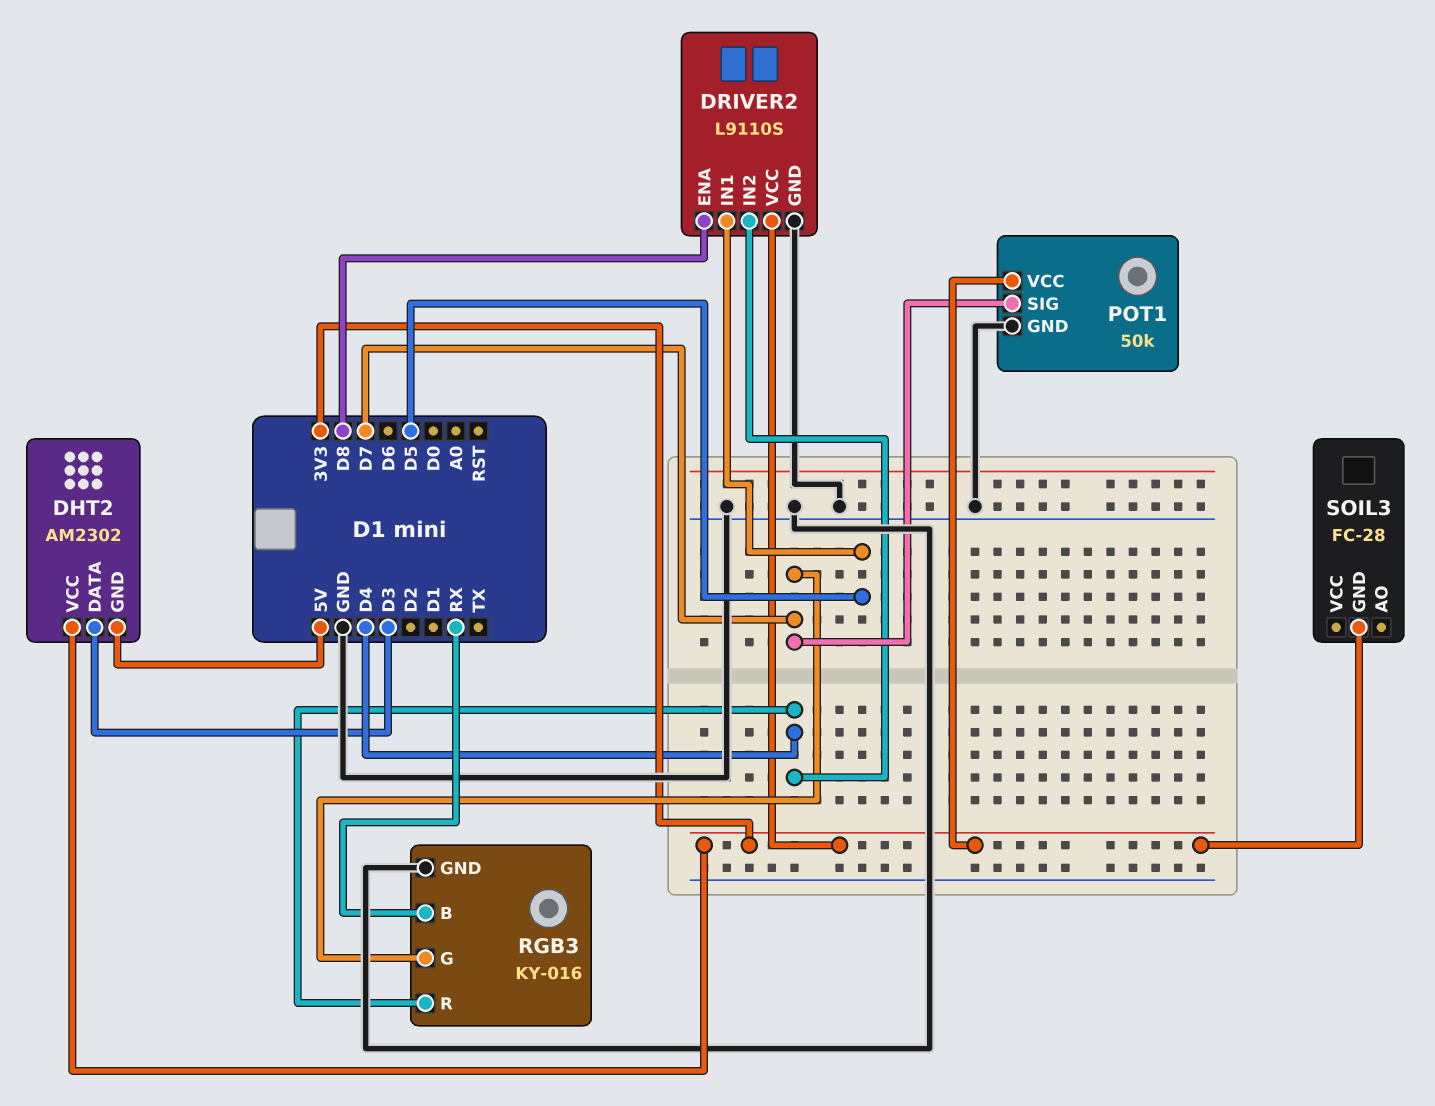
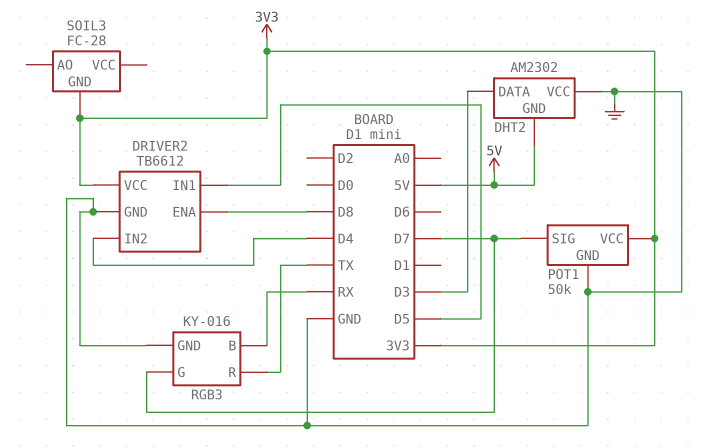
DHT2 pin VCC: 3V3 -> GND
DRIVER2: L9110S -> TB6612
RGB3 pin R: D4 -> TX

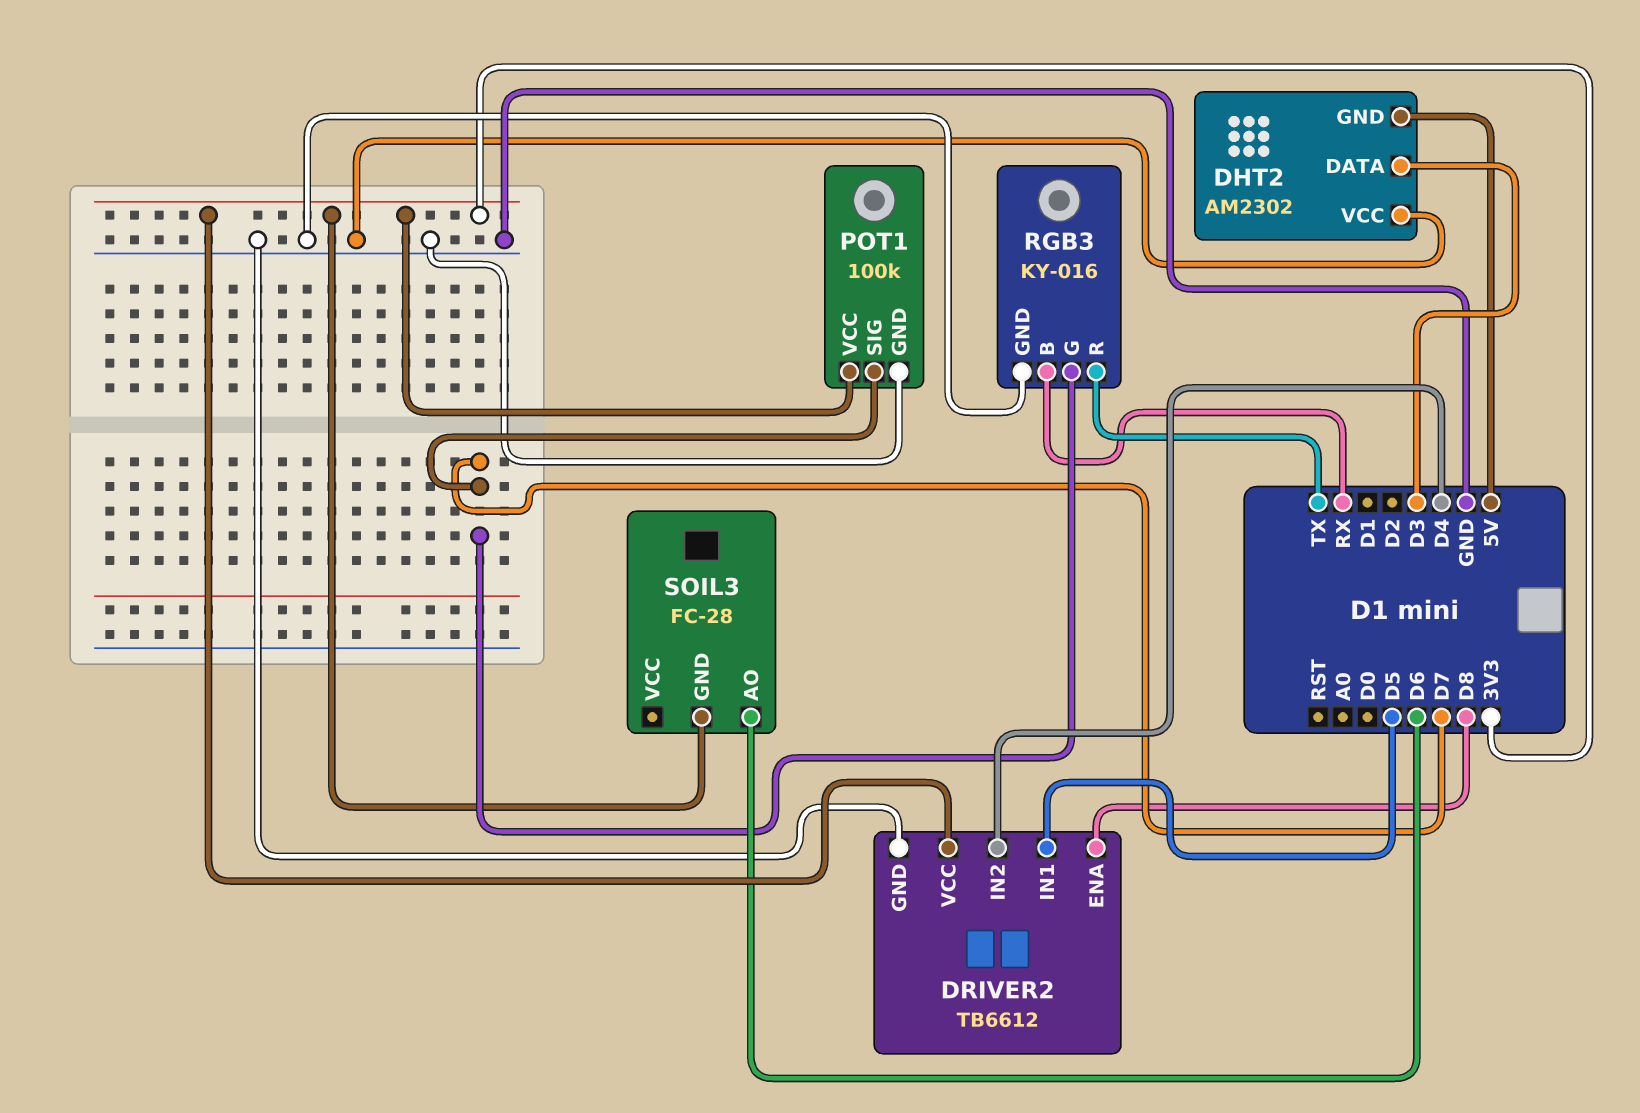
POT1: 50k -> 100k
SOIL3 pin AO: none -> D6

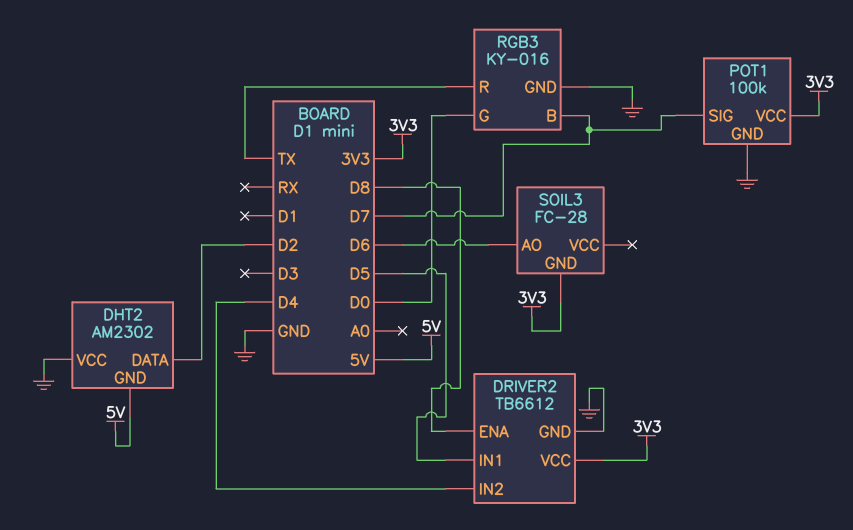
DHT2 pin DATA: D3 -> D2
RGB3 pin B: RX -> D7
RGB3 pin G: D7 -> D0

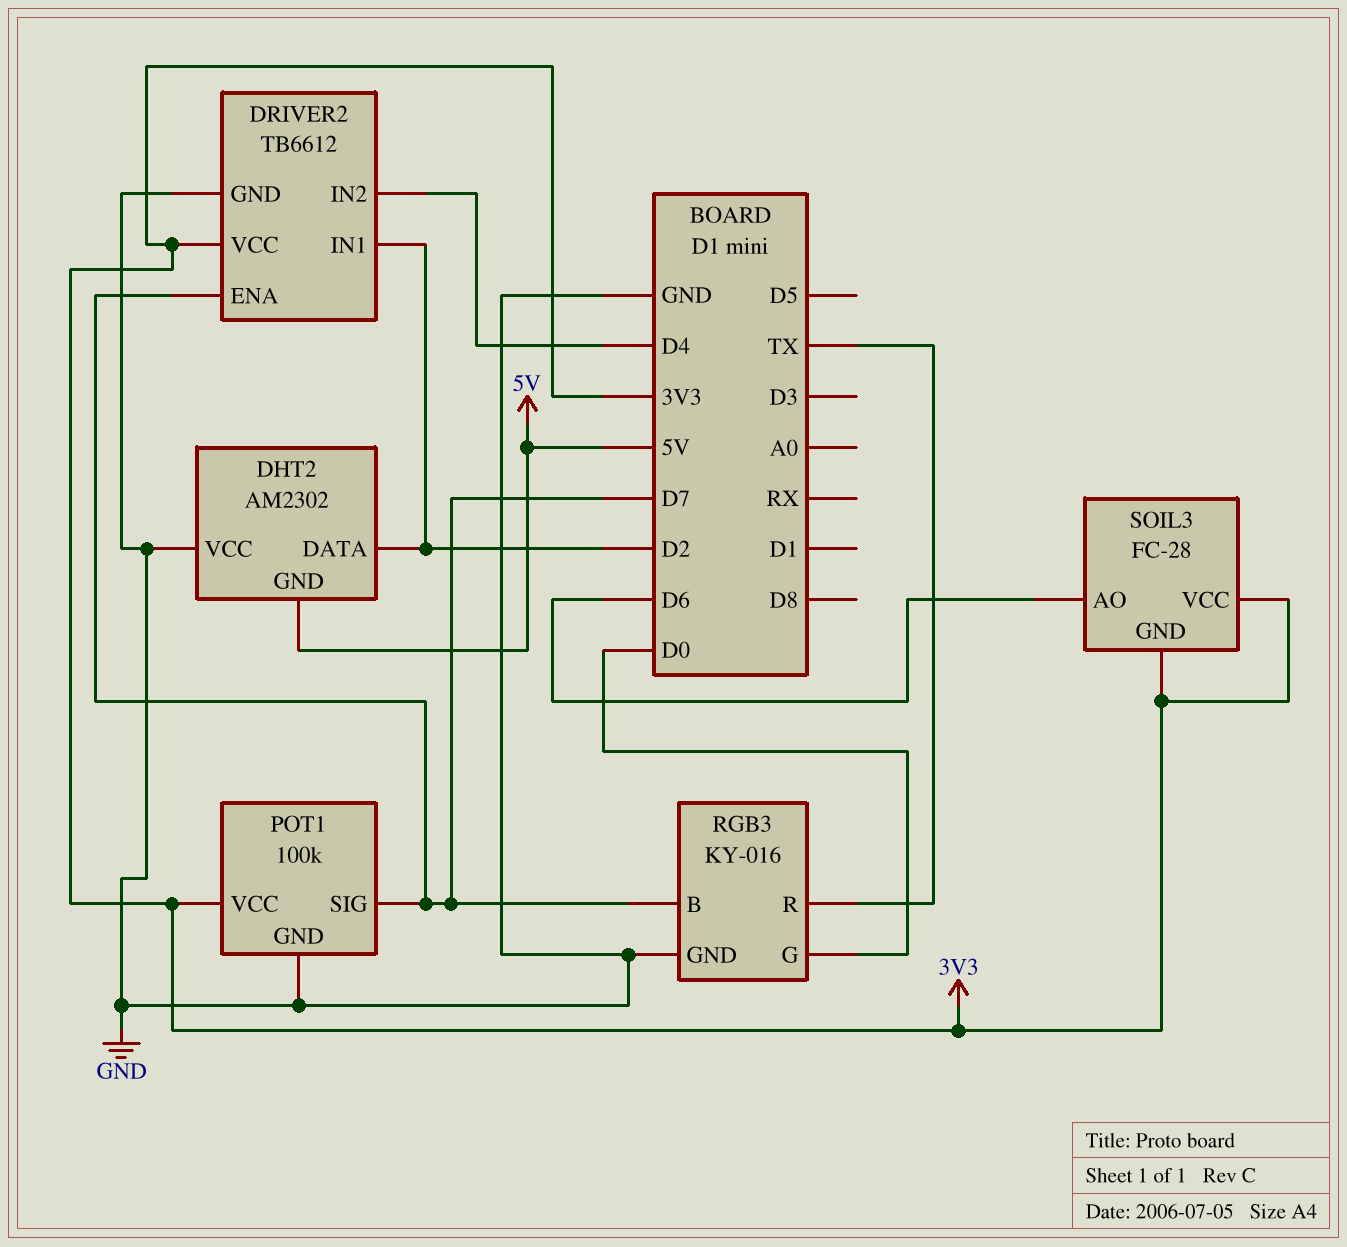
DRIVER2 pin ENA: D8 -> D7
DRIVER2 pin IN1: D5 -> D2
SOIL3 pin VCC: none -> 3V3

